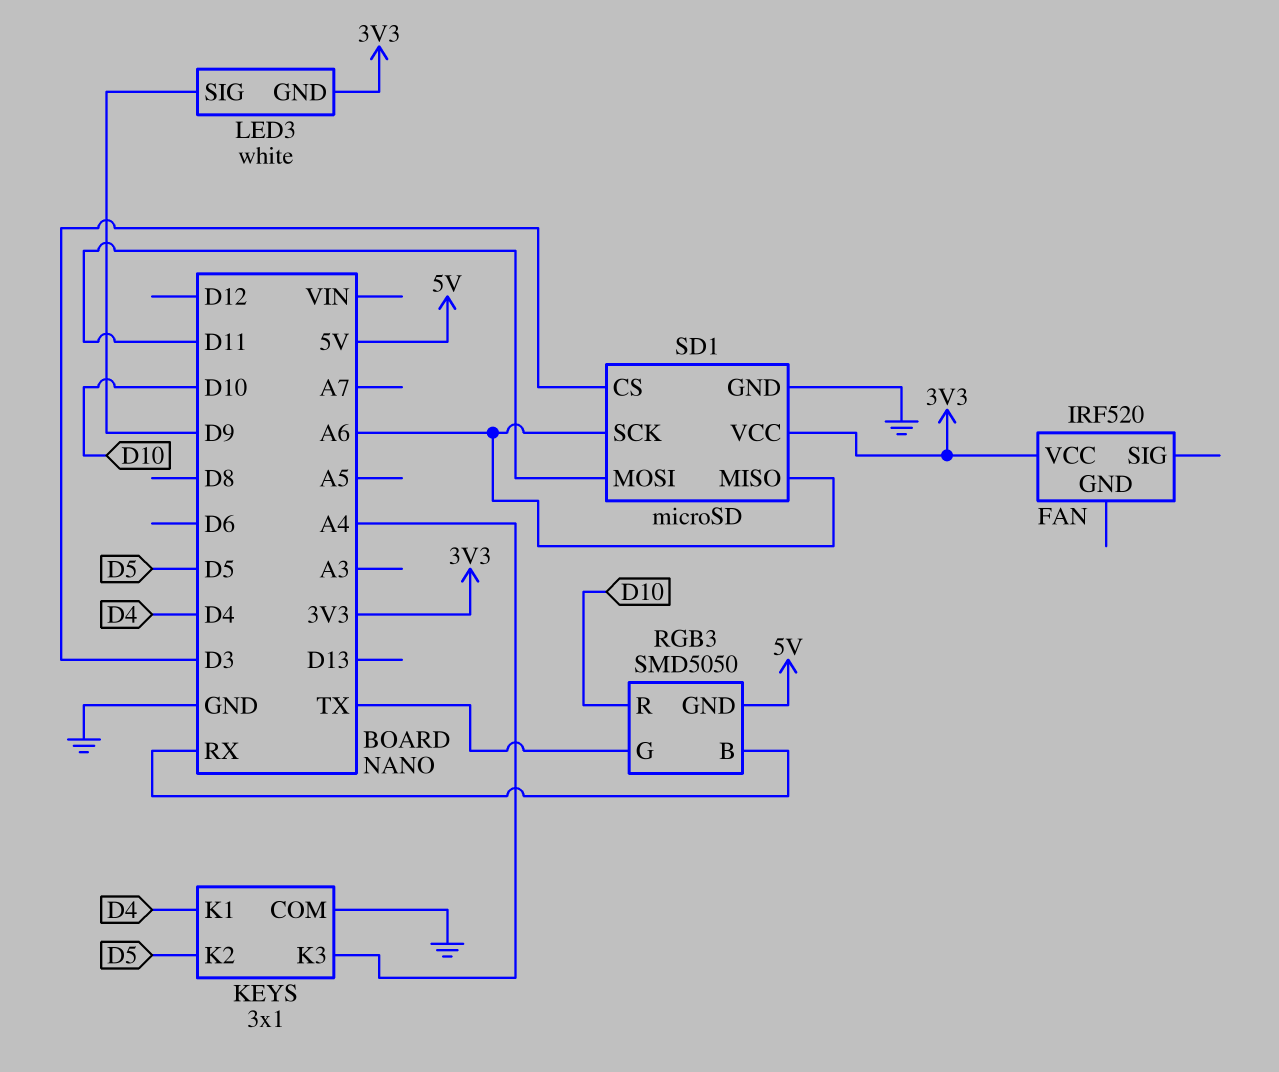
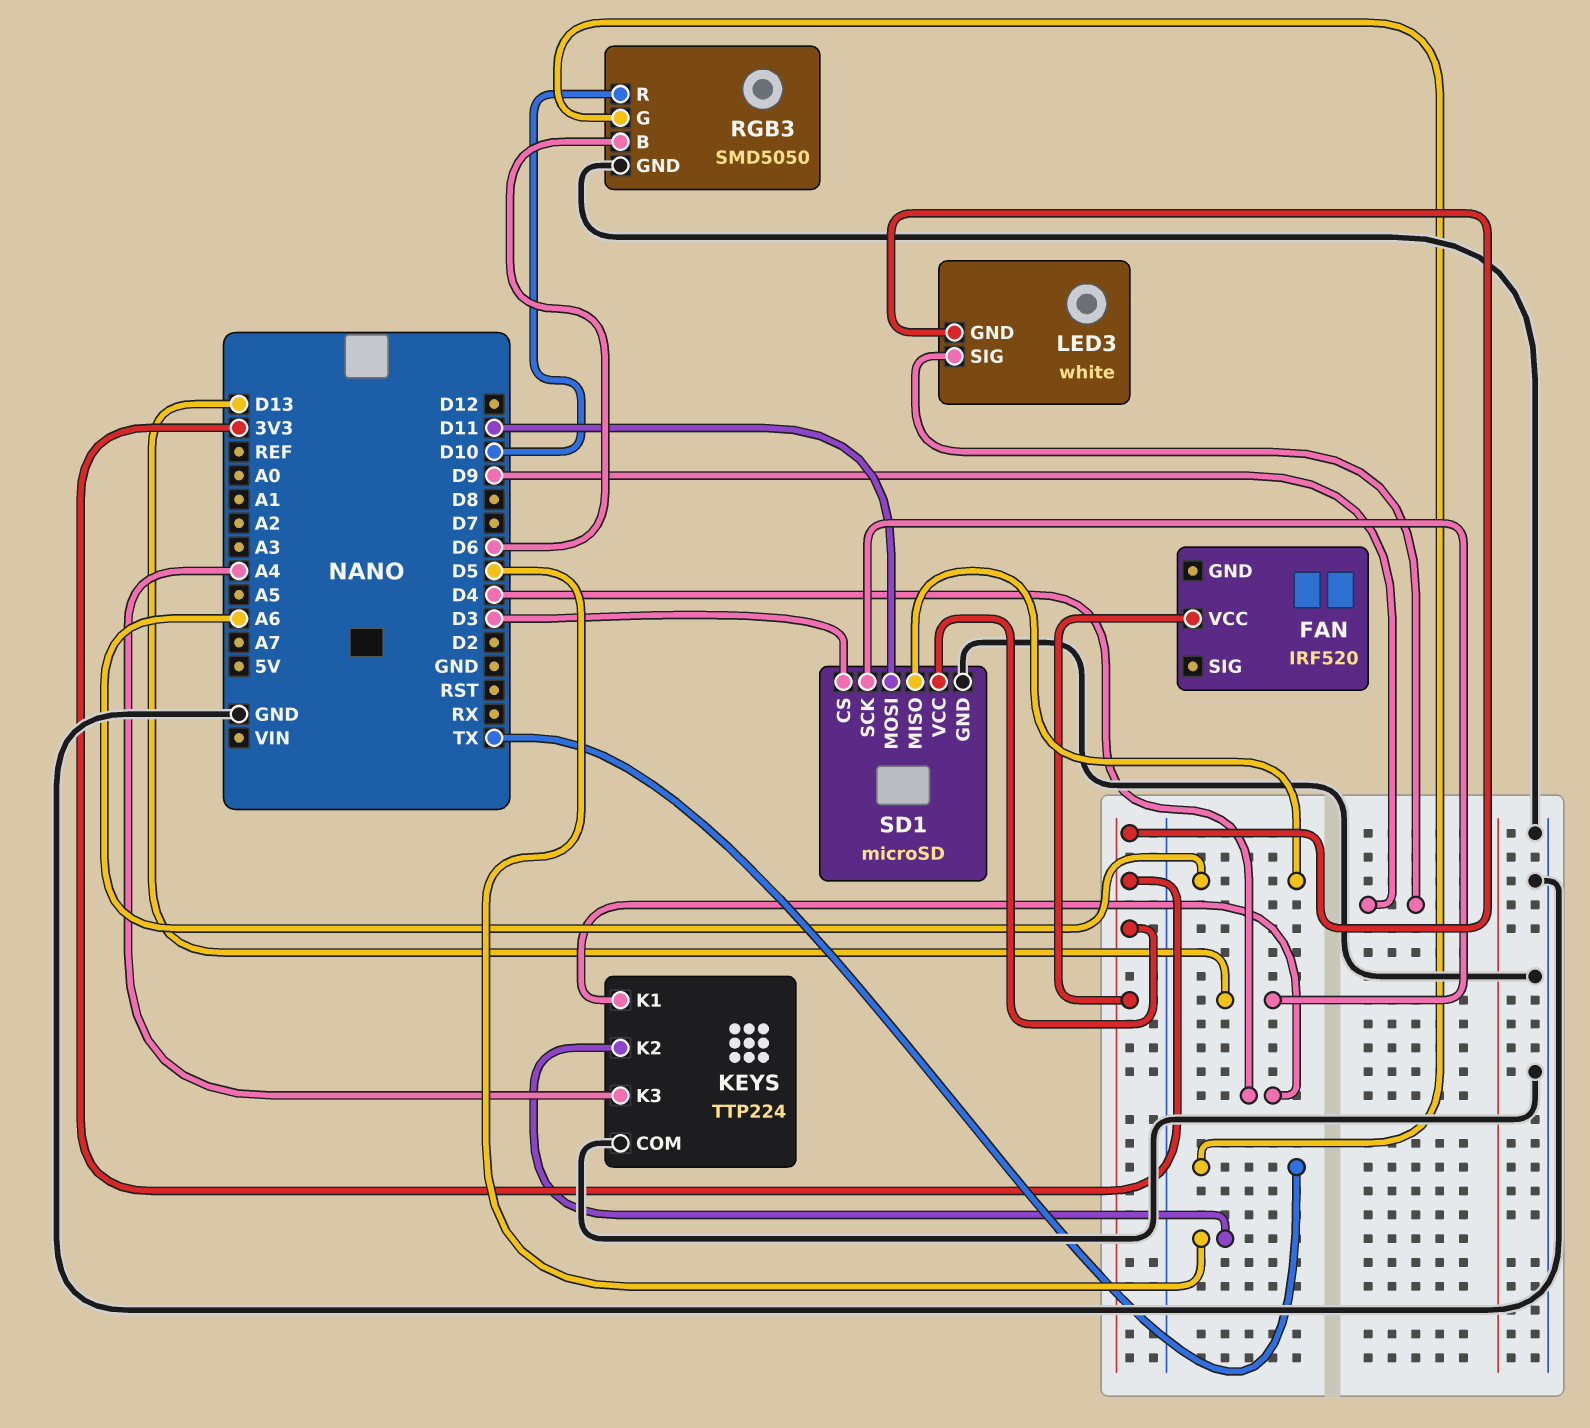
KEYS: 3x1 -> TTP224
RGB3 pin B: RX -> D6
RGB3 pin GND: 5V -> GND
SD1 pin SCK: A6 -> D13

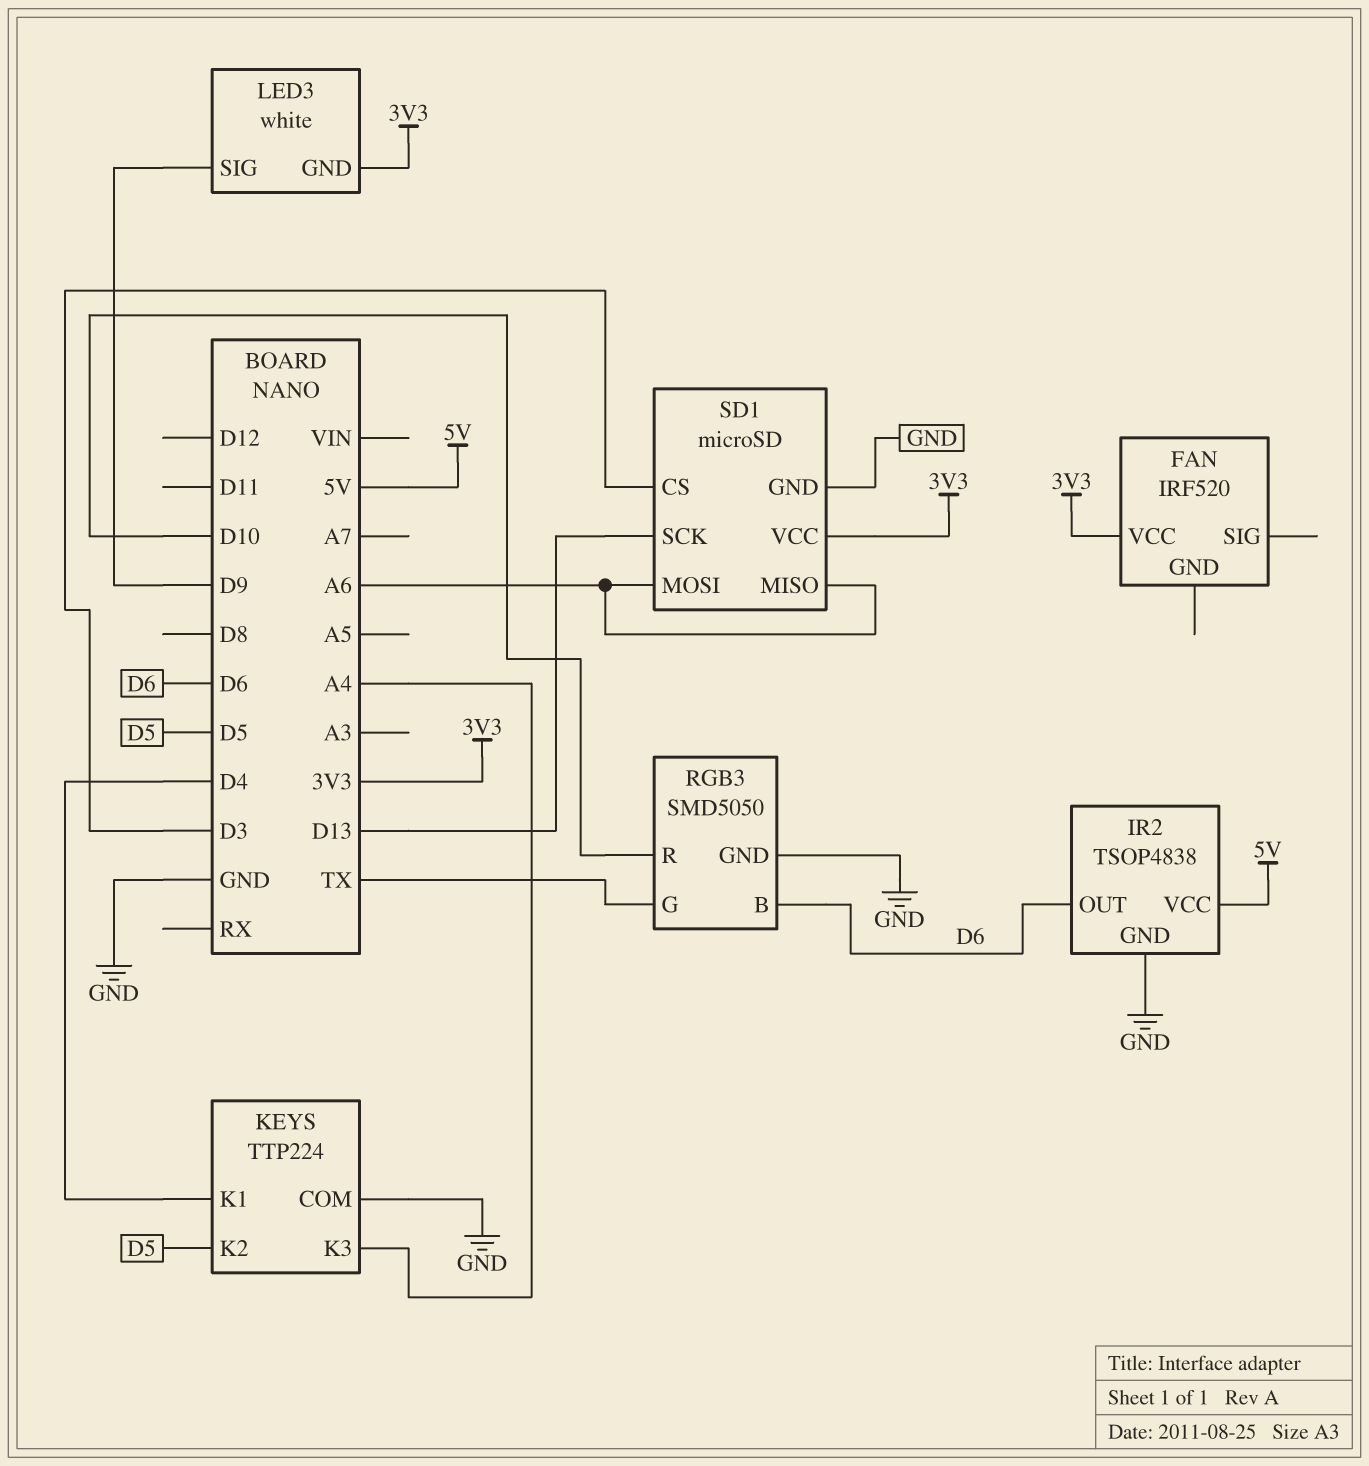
IR2: none -> TSOP4838
IR2 pin GND: none -> GND
IR2 pin OUT: none -> D6
IR2 pin VCC: none -> 5V
SD1 pin MOSI: D11 -> A6

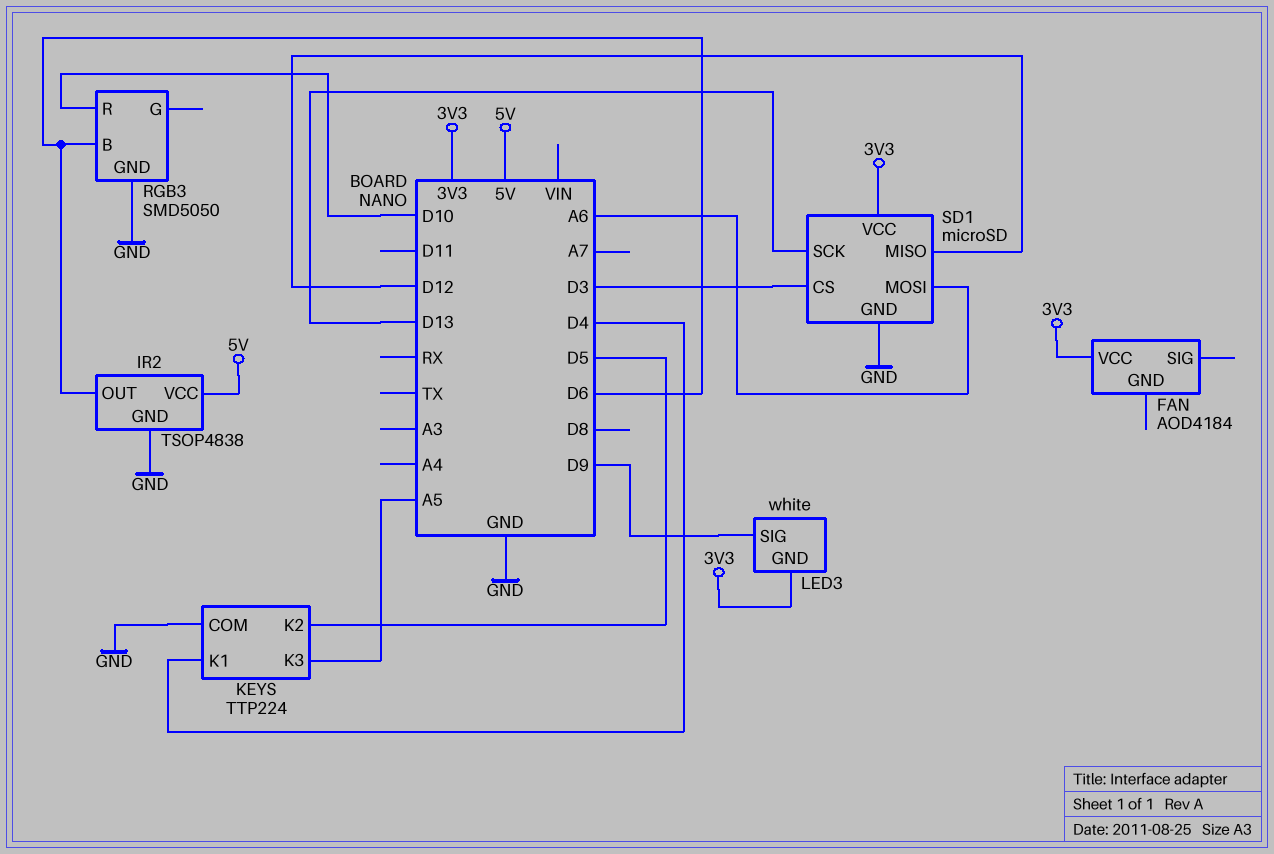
FAN: IRF520 -> AOD4184
KEYS pin K3: A4 -> A5
RGB3 pin G: TX -> none
SD1 pin MISO: A6 -> D12

